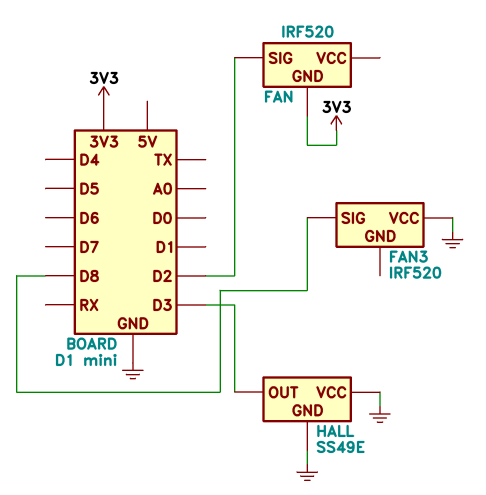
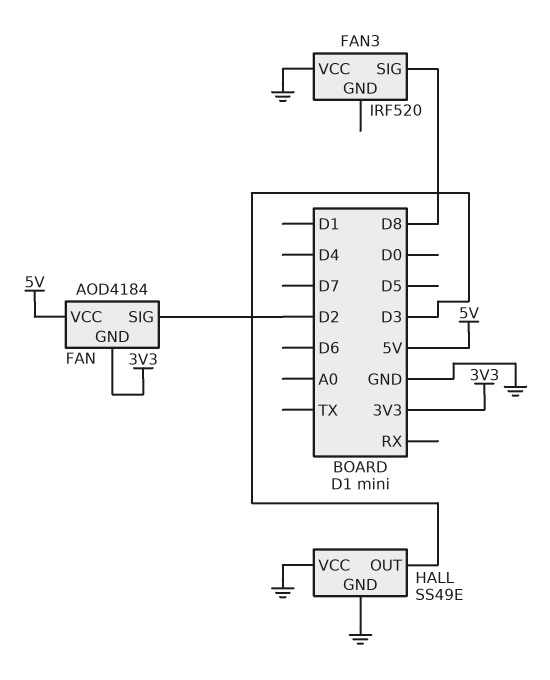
FAN: IRF520 -> AOD4184
FAN pin VCC: none -> 5V

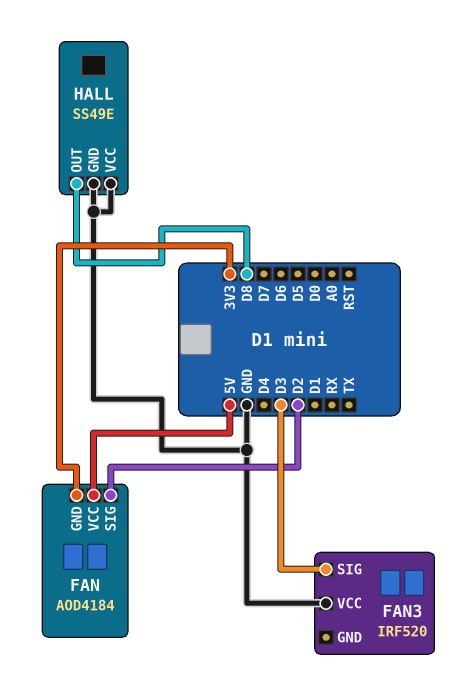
FAN3 pin SIG: D8 -> D3
HALL pin OUT: D3 -> D8

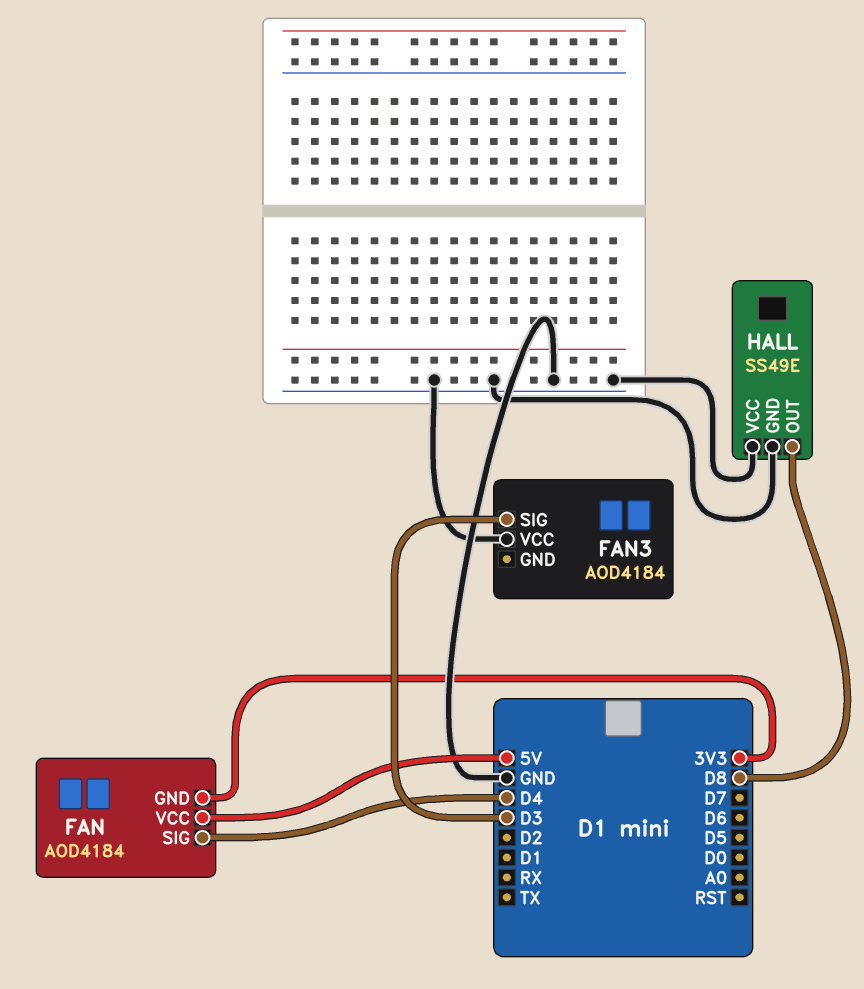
FAN pin SIG: D2 -> D4
FAN3: IRF520 -> AOD4184

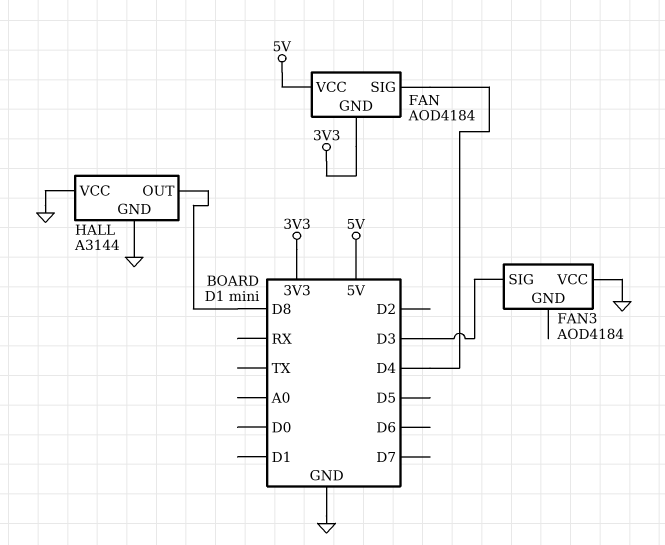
HALL: SS49E -> A3144

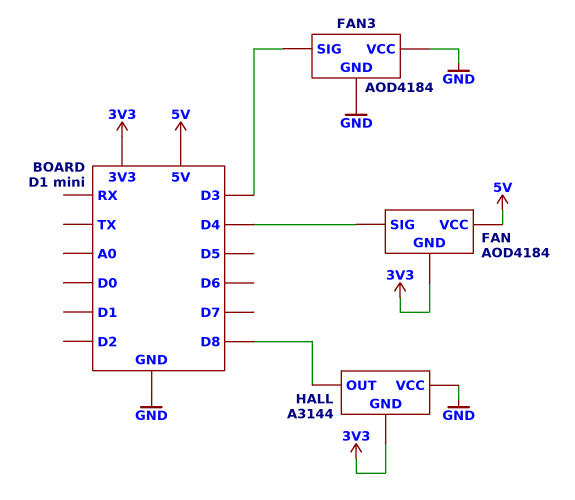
FAN3 pin GND: none -> GND
HALL pin GND: GND -> 3V3

